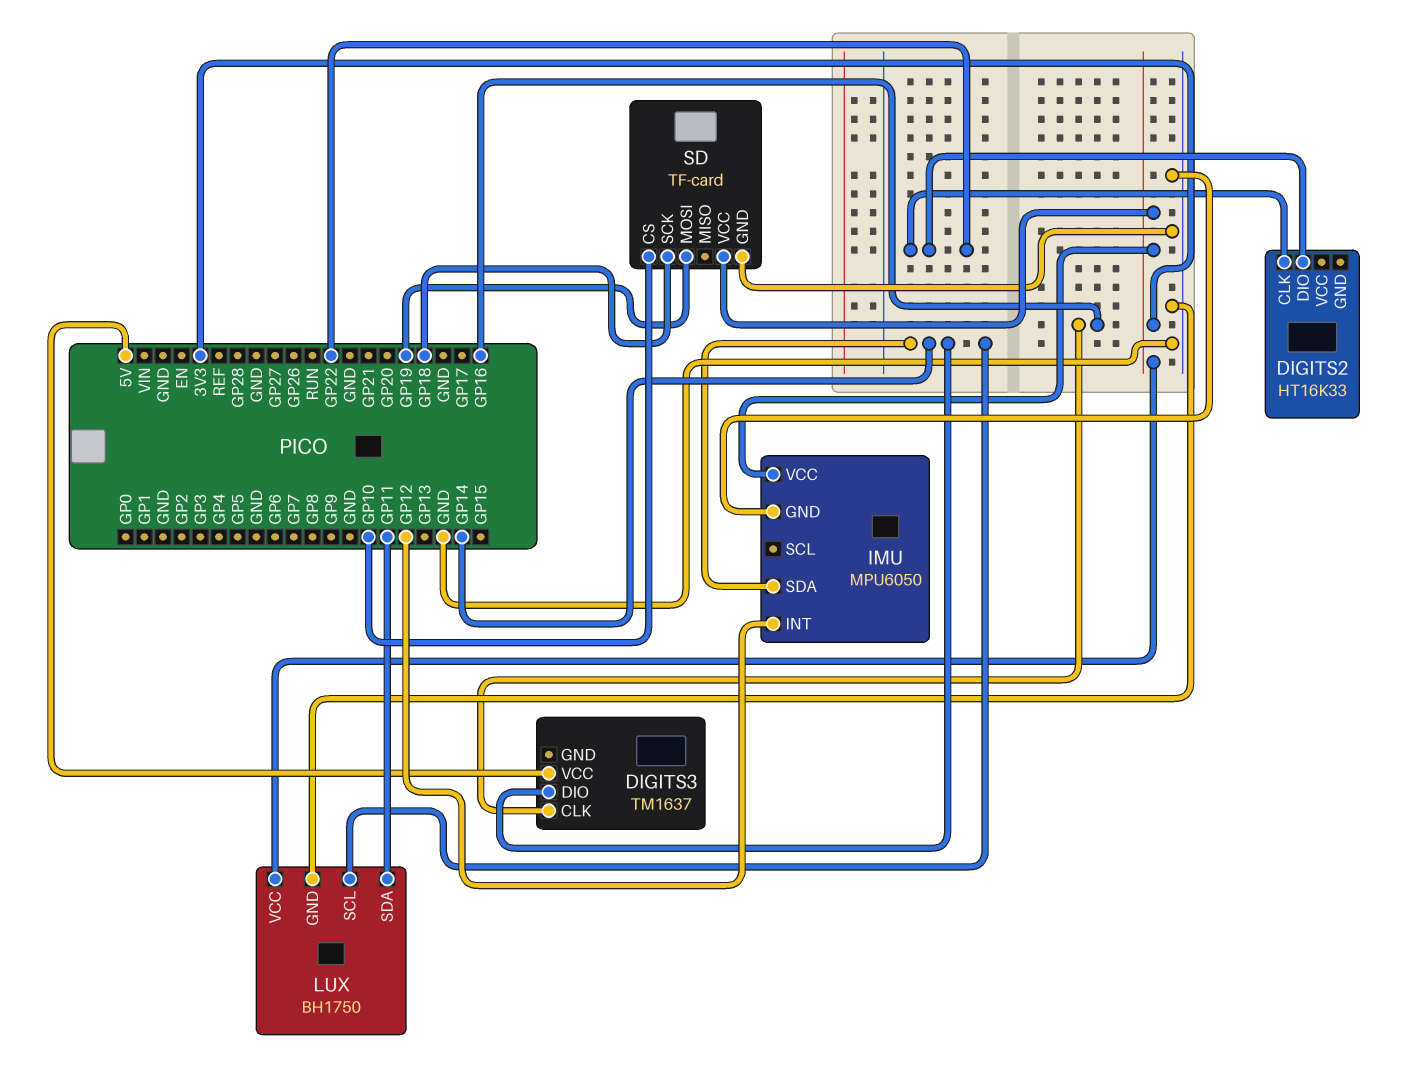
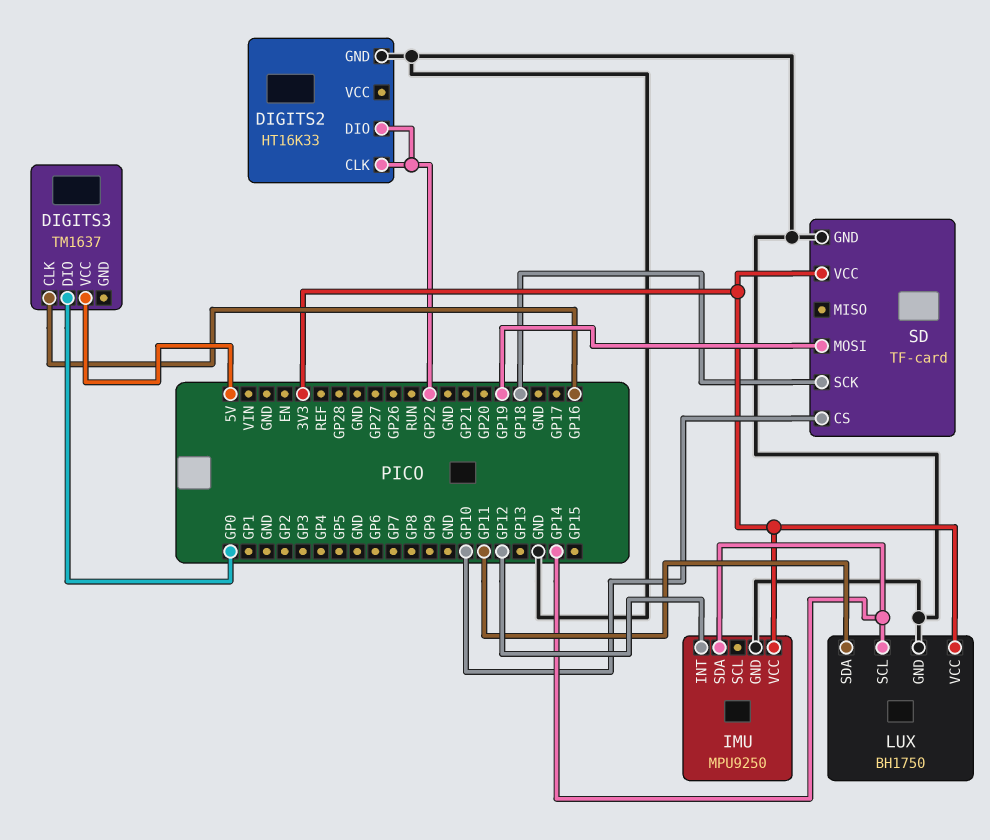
DIGITS2 pin GND: none -> GND
DIGITS3 pin DIO: GP14 -> GP0
IMU: MPU6050 -> MPU9250

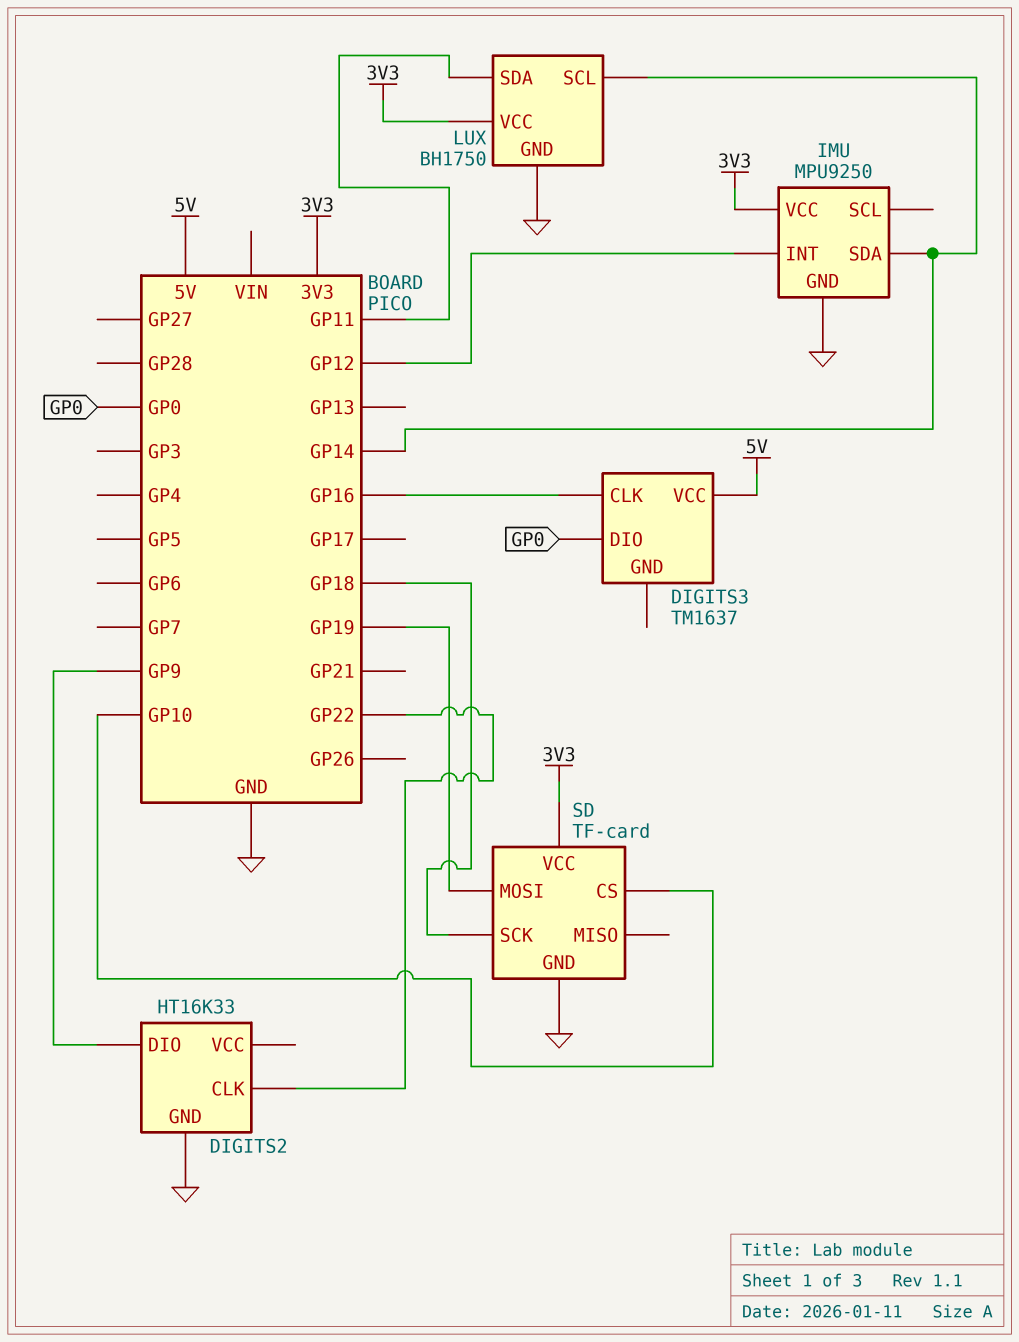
DIGITS2 pin DIO: GP22 -> GP9

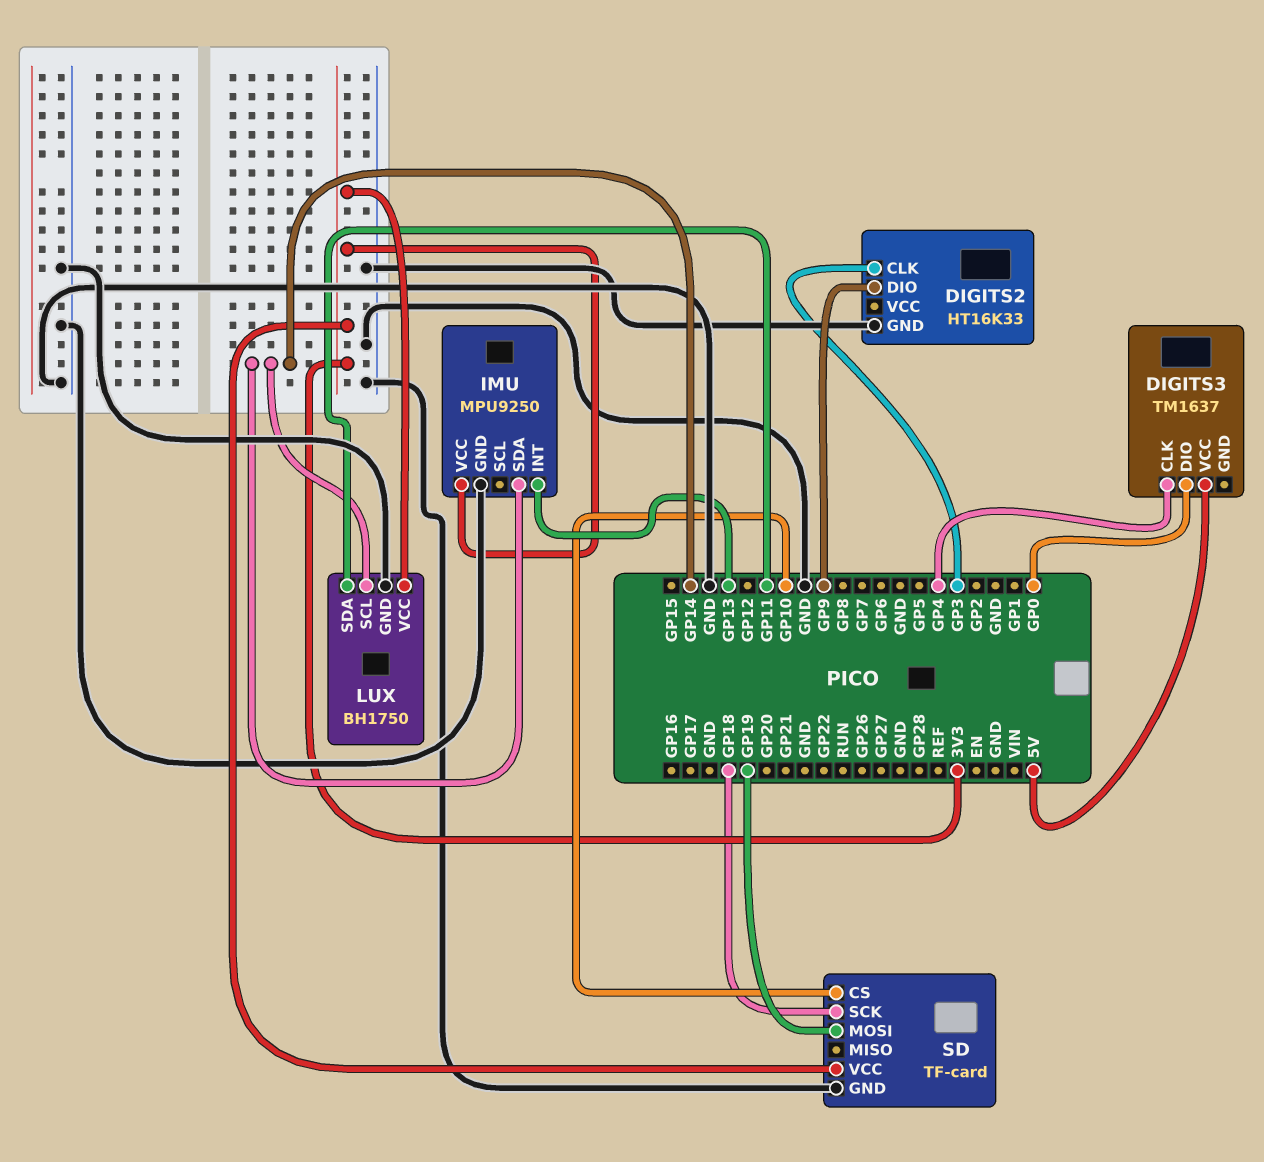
DIGITS2 pin CLK: GP22 -> GP3
DIGITS3 pin CLK: GP16 -> GP4
IMU pin INT: GP12 -> GP13

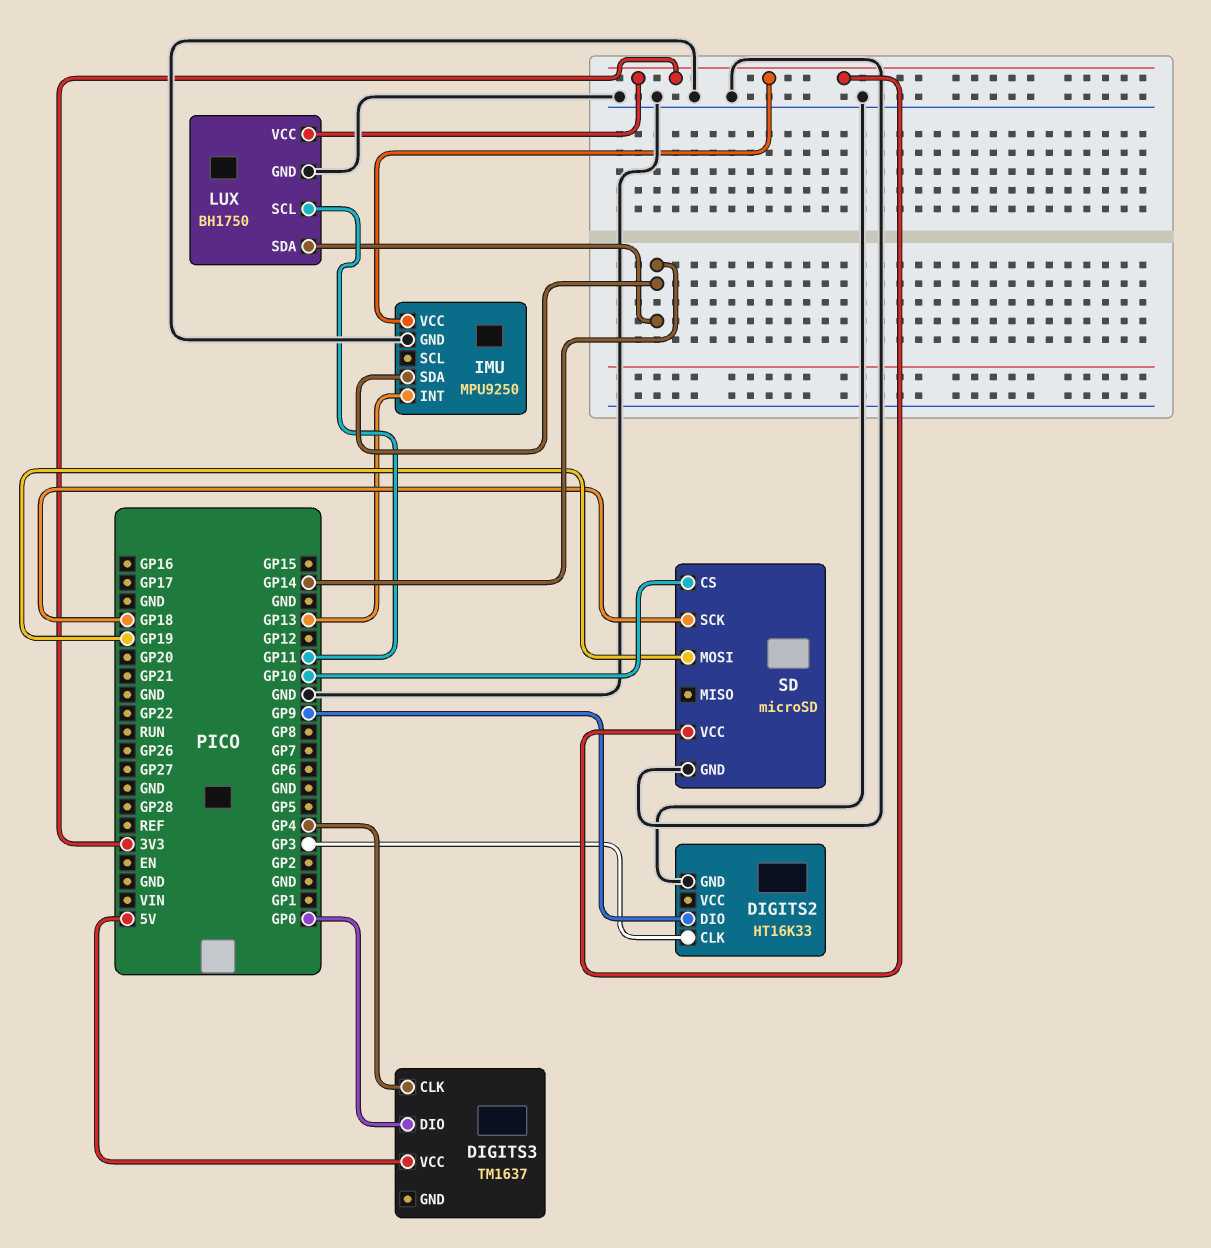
LUX pin SCL: GP14 -> GP11
LUX pin SDA: GP11 -> GP14
SD: TF-card -> microSD

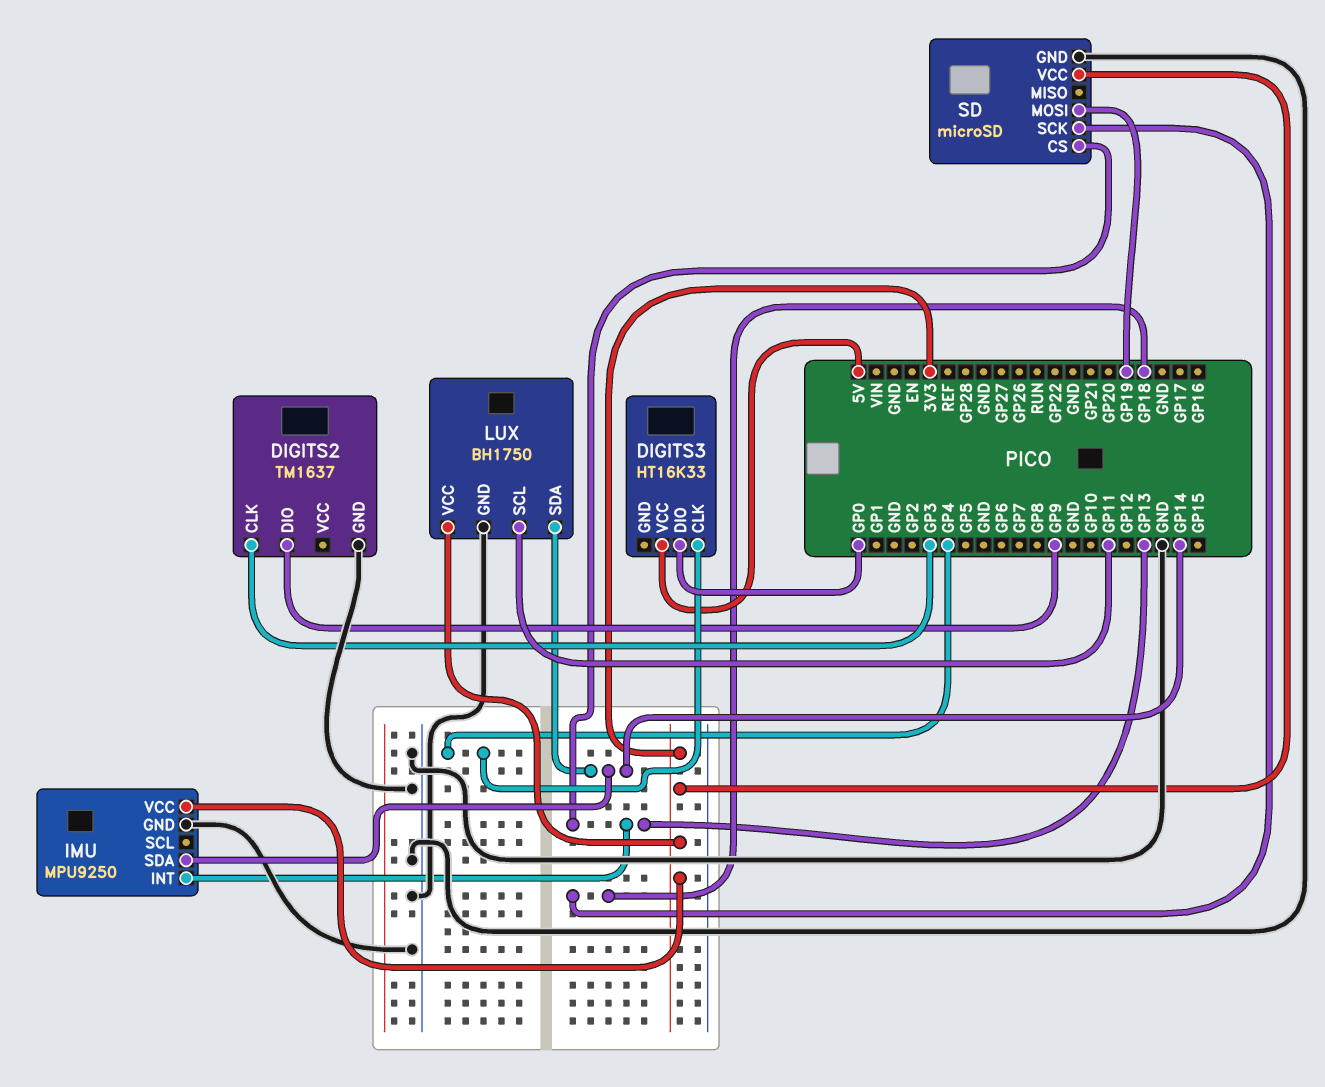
DIGITS2: HT16K33 -> TM1637
DIGITS3: TM1637 -> HT16K33
SD pin CS: GP10 -> GP13

